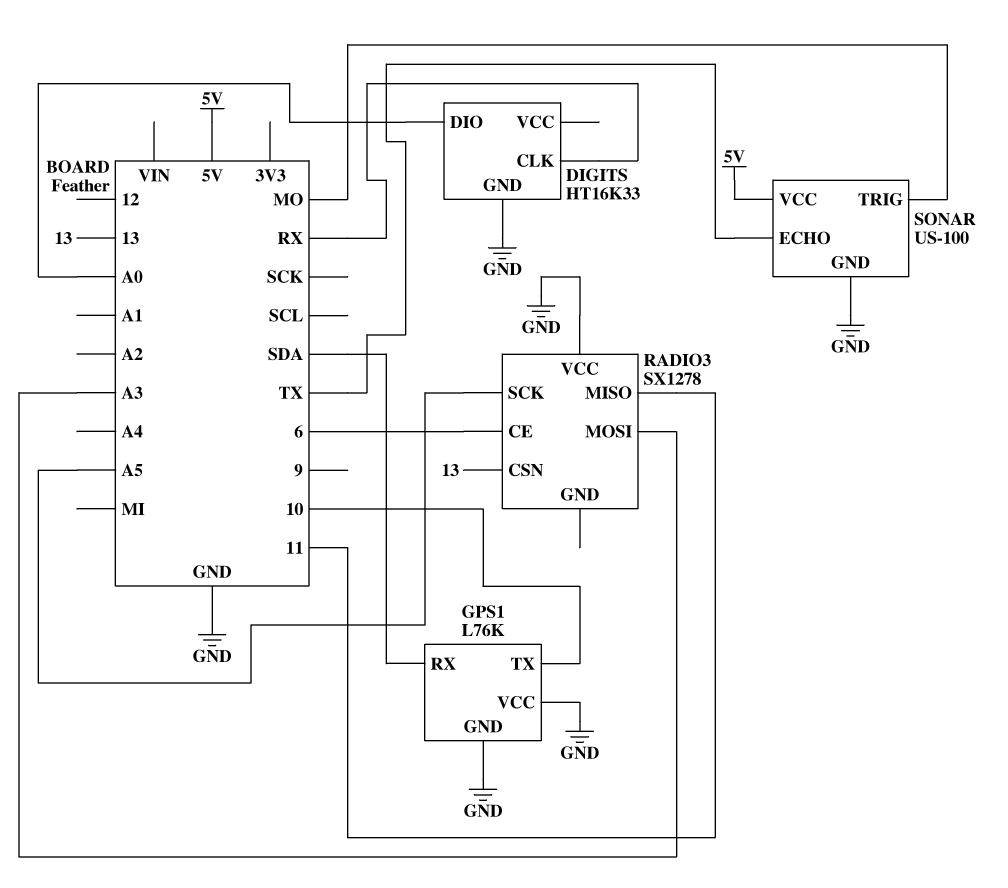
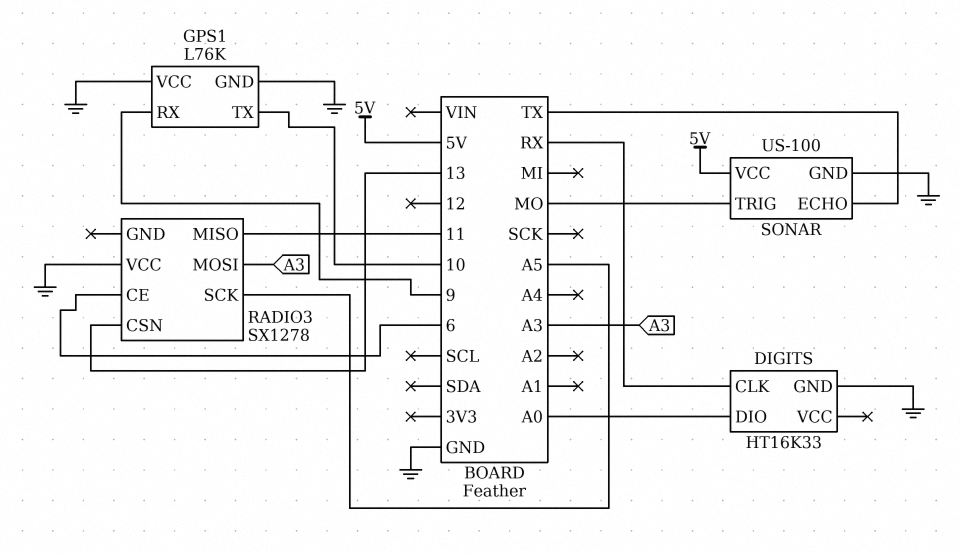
GPS1 pin RX: SDA -> 9

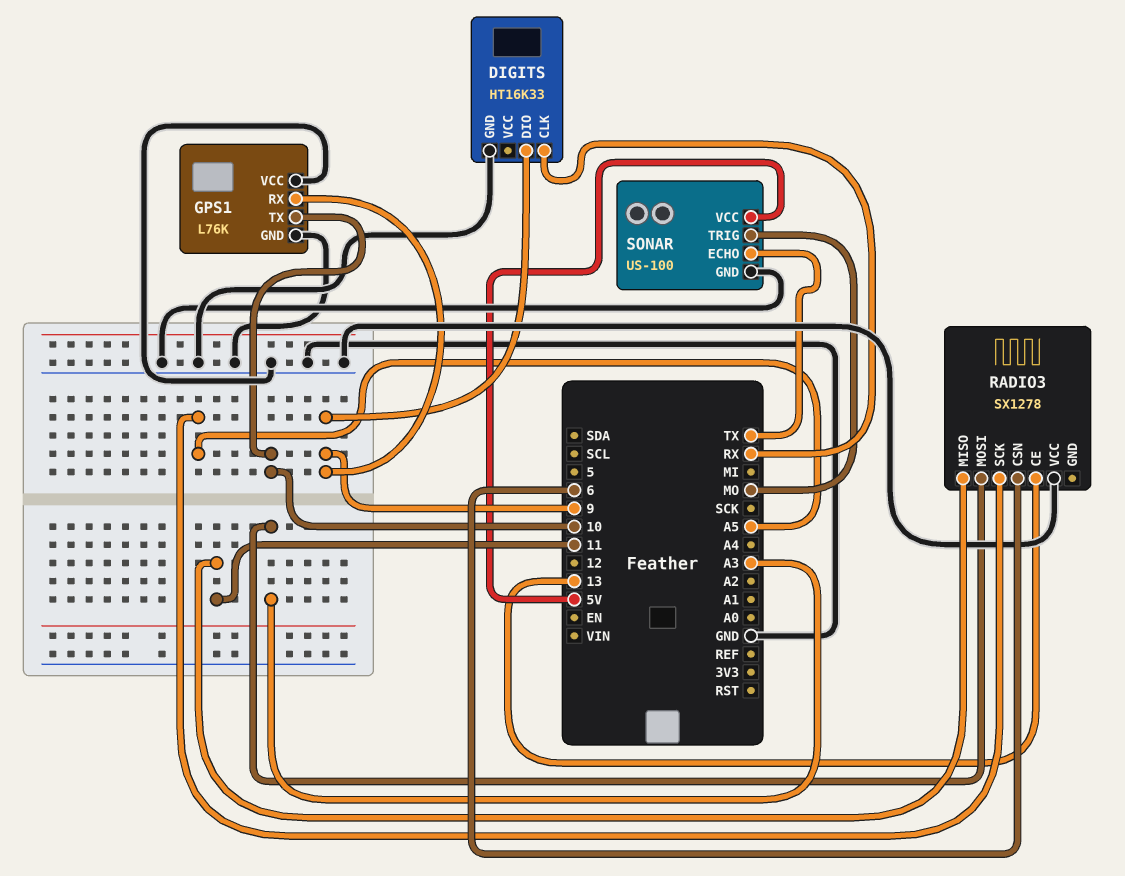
DIGITS pin DIO: A0 -> 9
RADIO3 pin CE: 6 -> 13
RADIO3 pin CSN: 13 -> 6

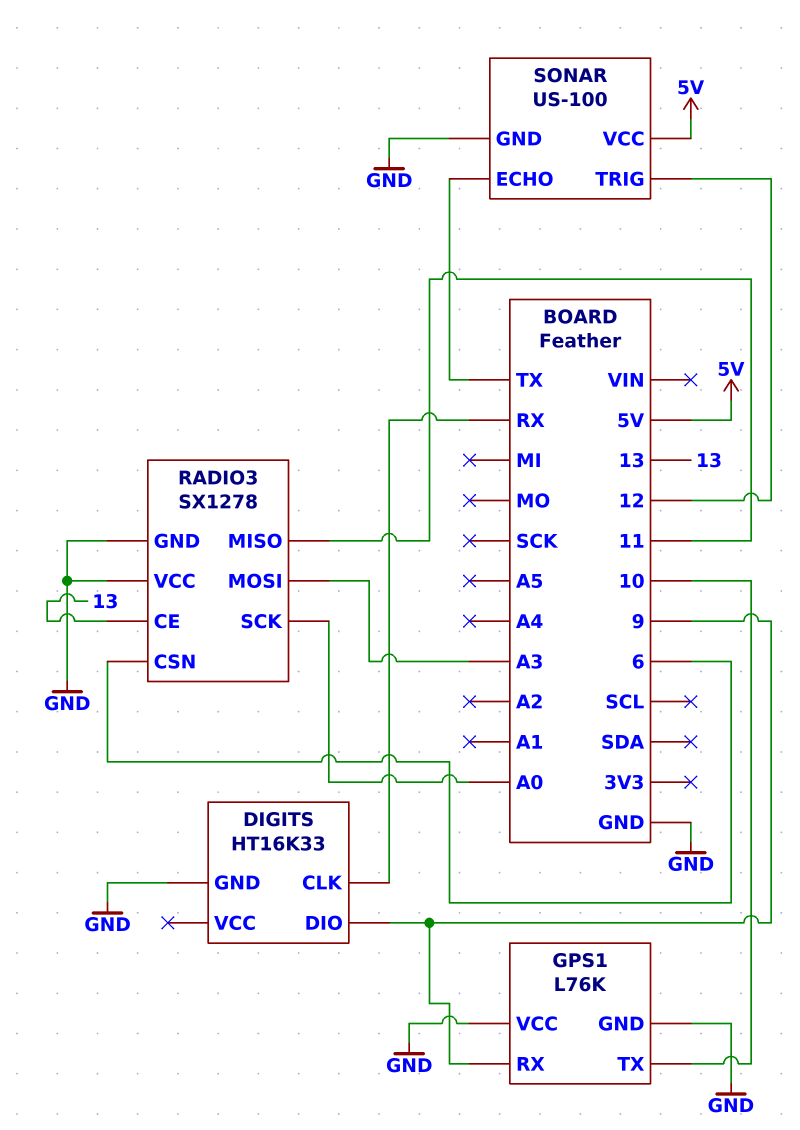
RADIO3 pin GND: none -> GND
RADIO3 pin SCK: A5 -> A0
SONAR pin TRIG: MO -> 12

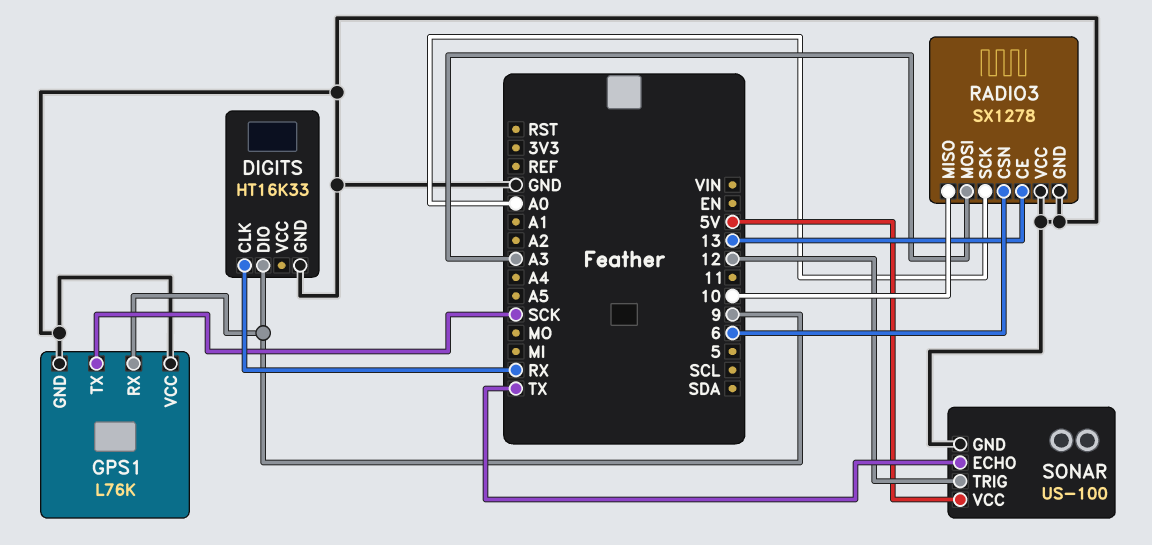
GPS1 pin TX: 10 -> SCK
RADIO3 pin MISO: 11 -> 10

